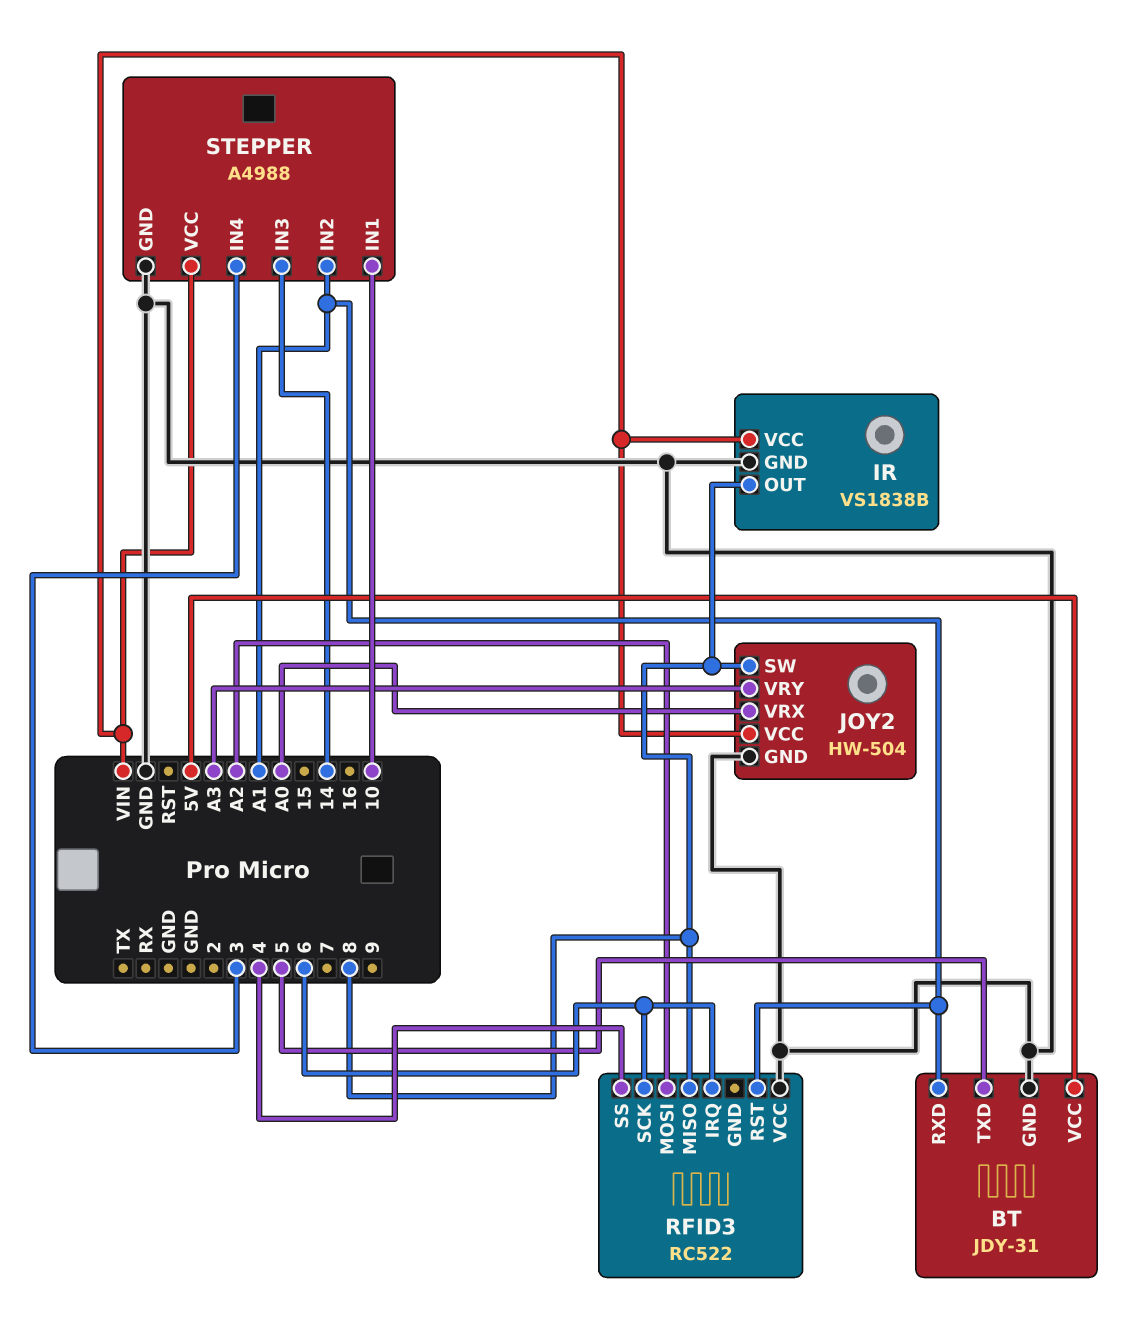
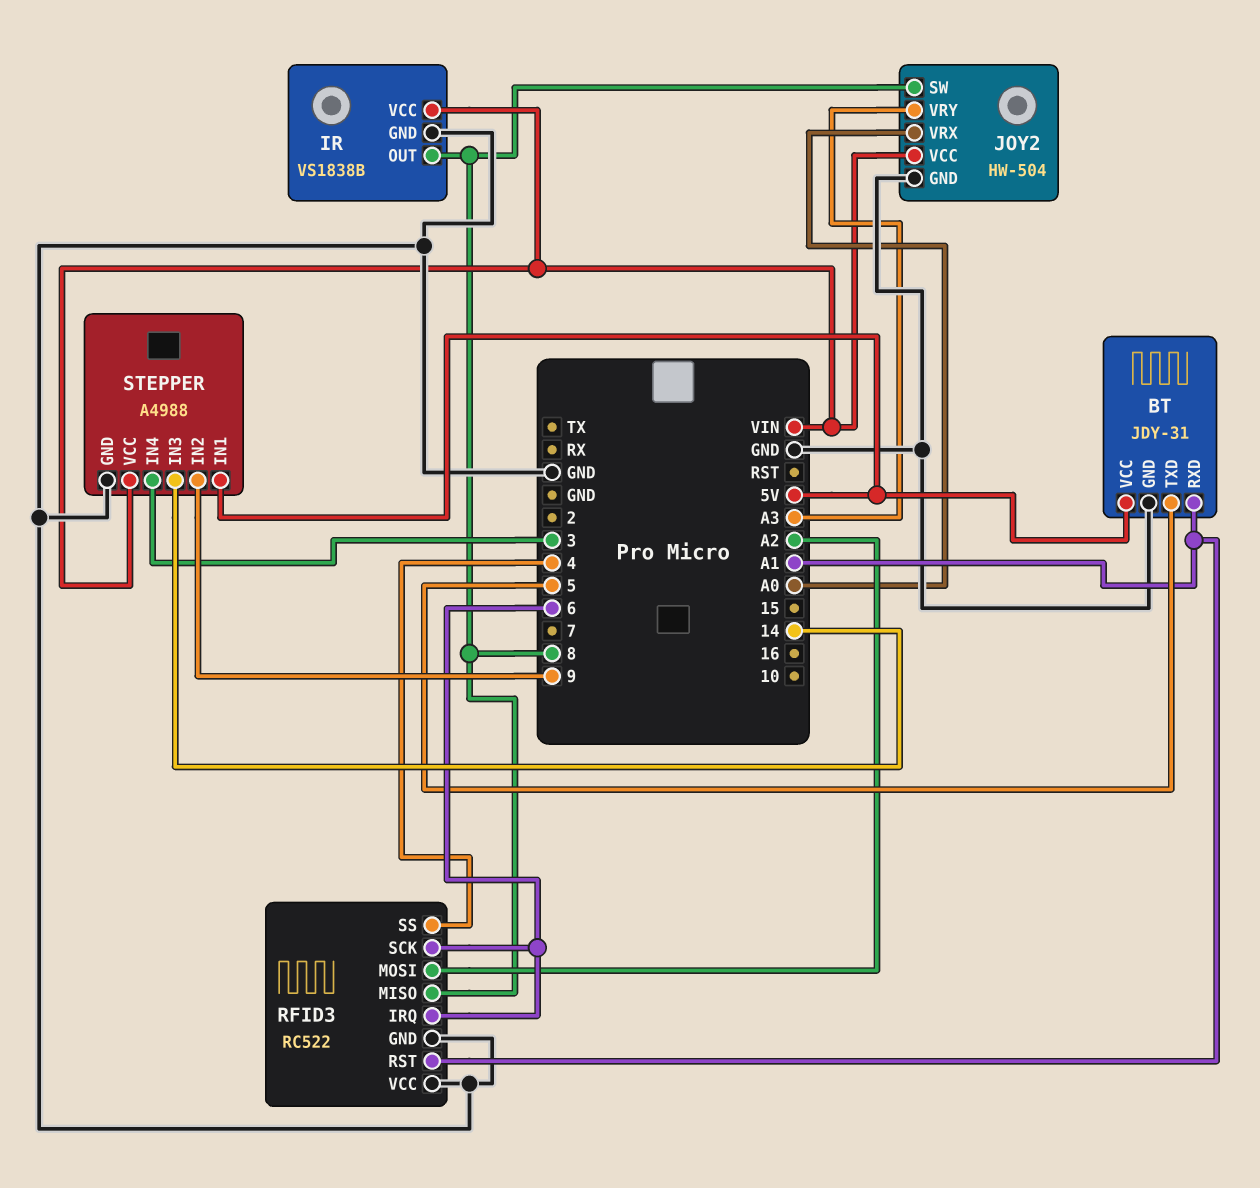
RFID3 pin GND: none -> GND
STEPPER pin IN1: 10 -> 5V
STEPPER pin IN2: A1 -> 9

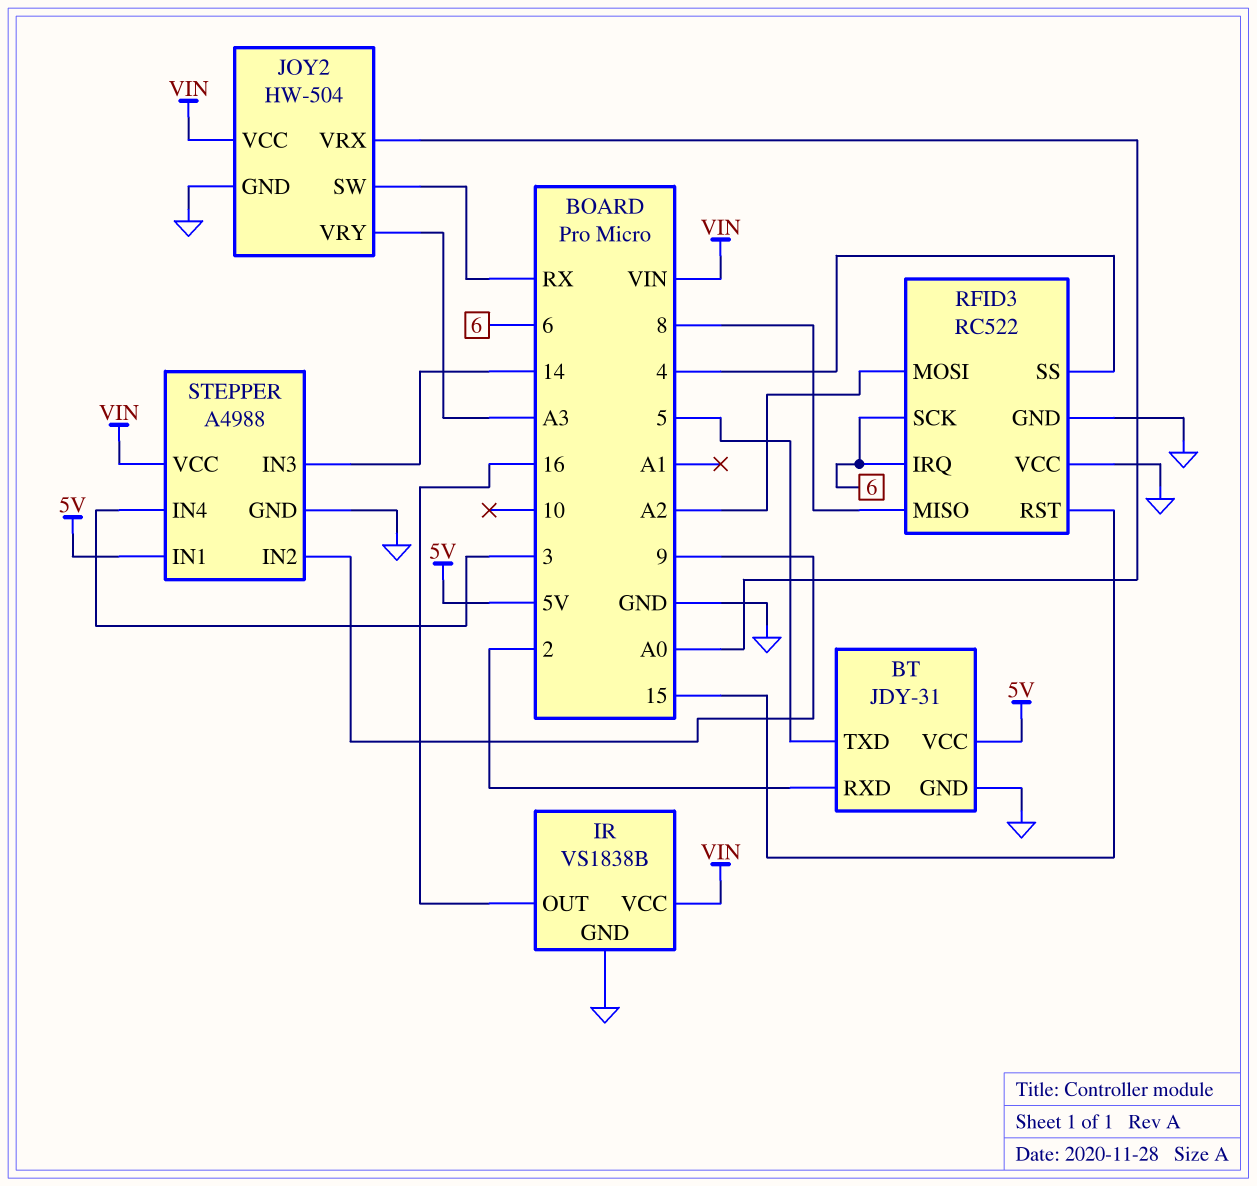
BT pin RXD: A1 -> 2
IR pin OUT: 8 -> 16
JOY2 pin SW: 8 -> RX
RFID3 pin RST: A1 -> 15

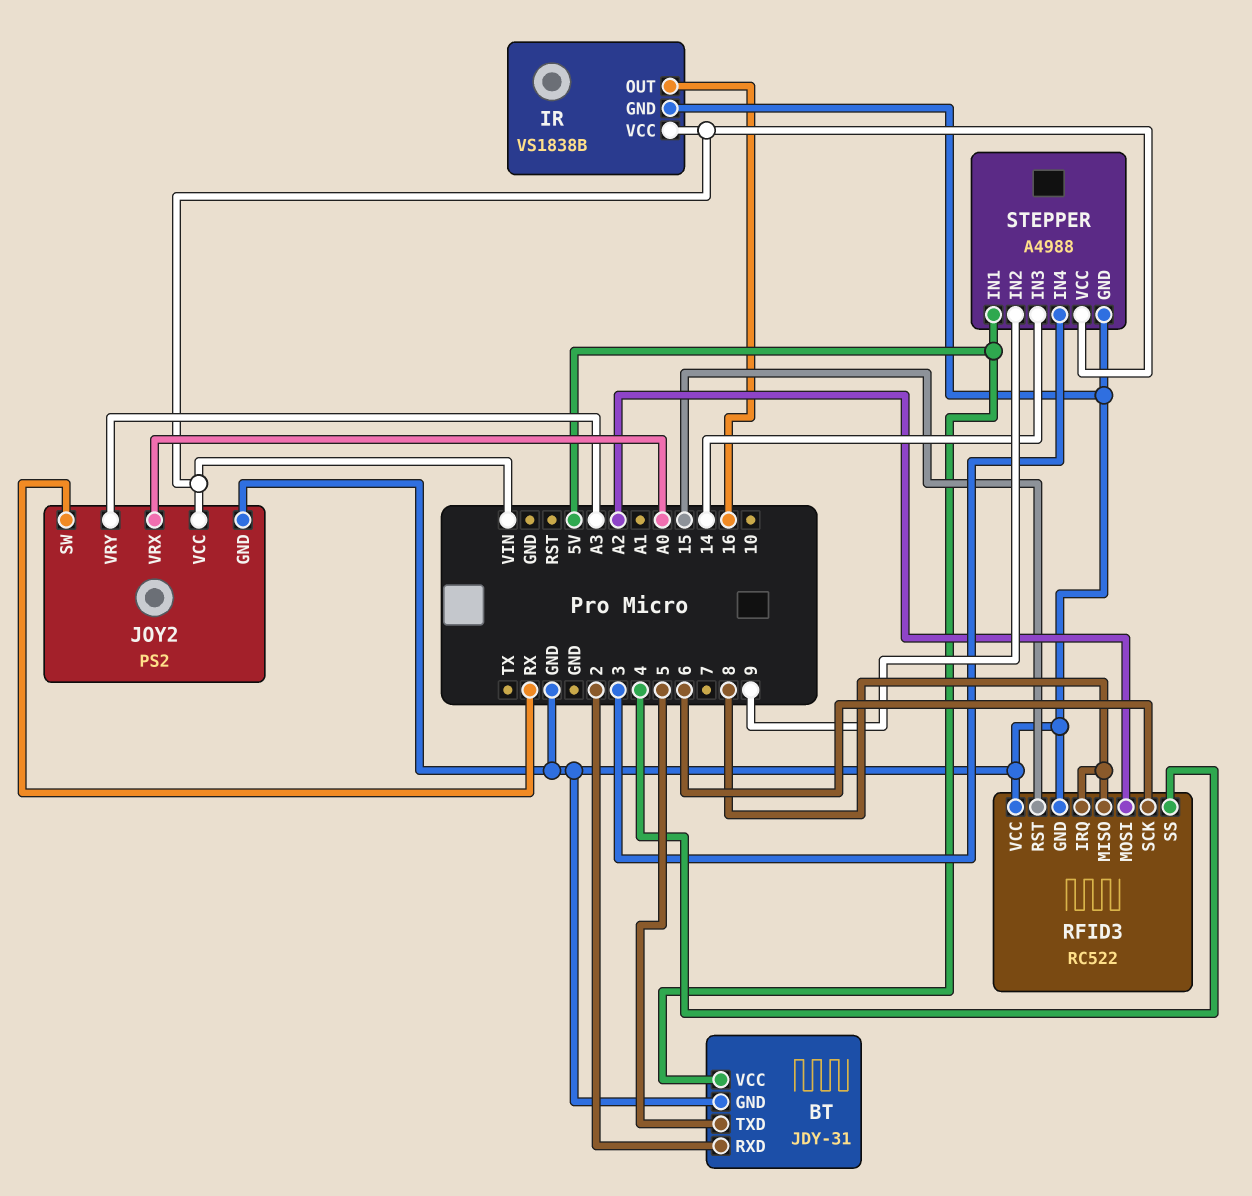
JOY2: HW-504 -> PS2
RFID3 pin IRQ: 6 -> 8

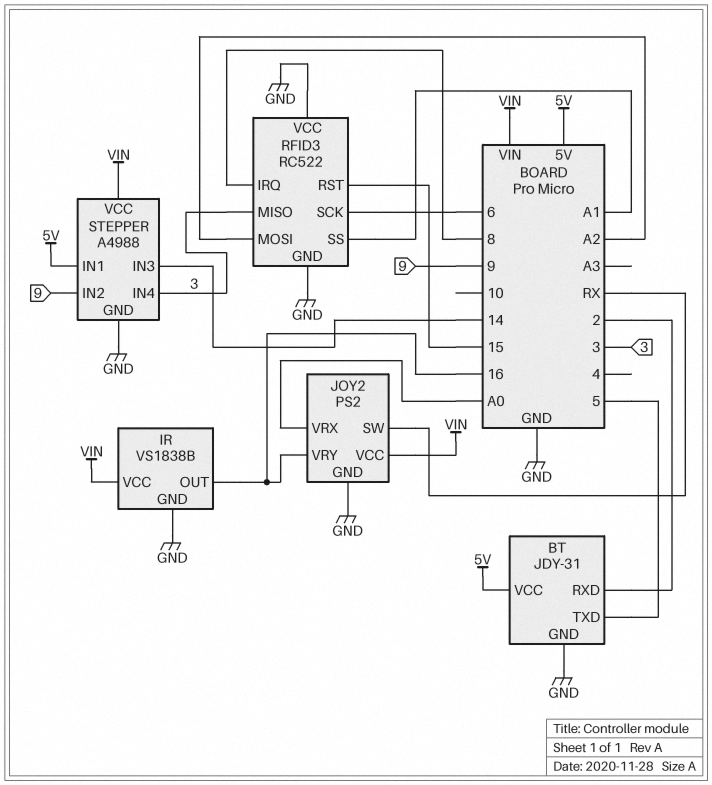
JOY2 pin VRY: A3 -> 16
RFID3 pin MISO: 8 -> 3
RFID3 pin SS: 4 -> A1

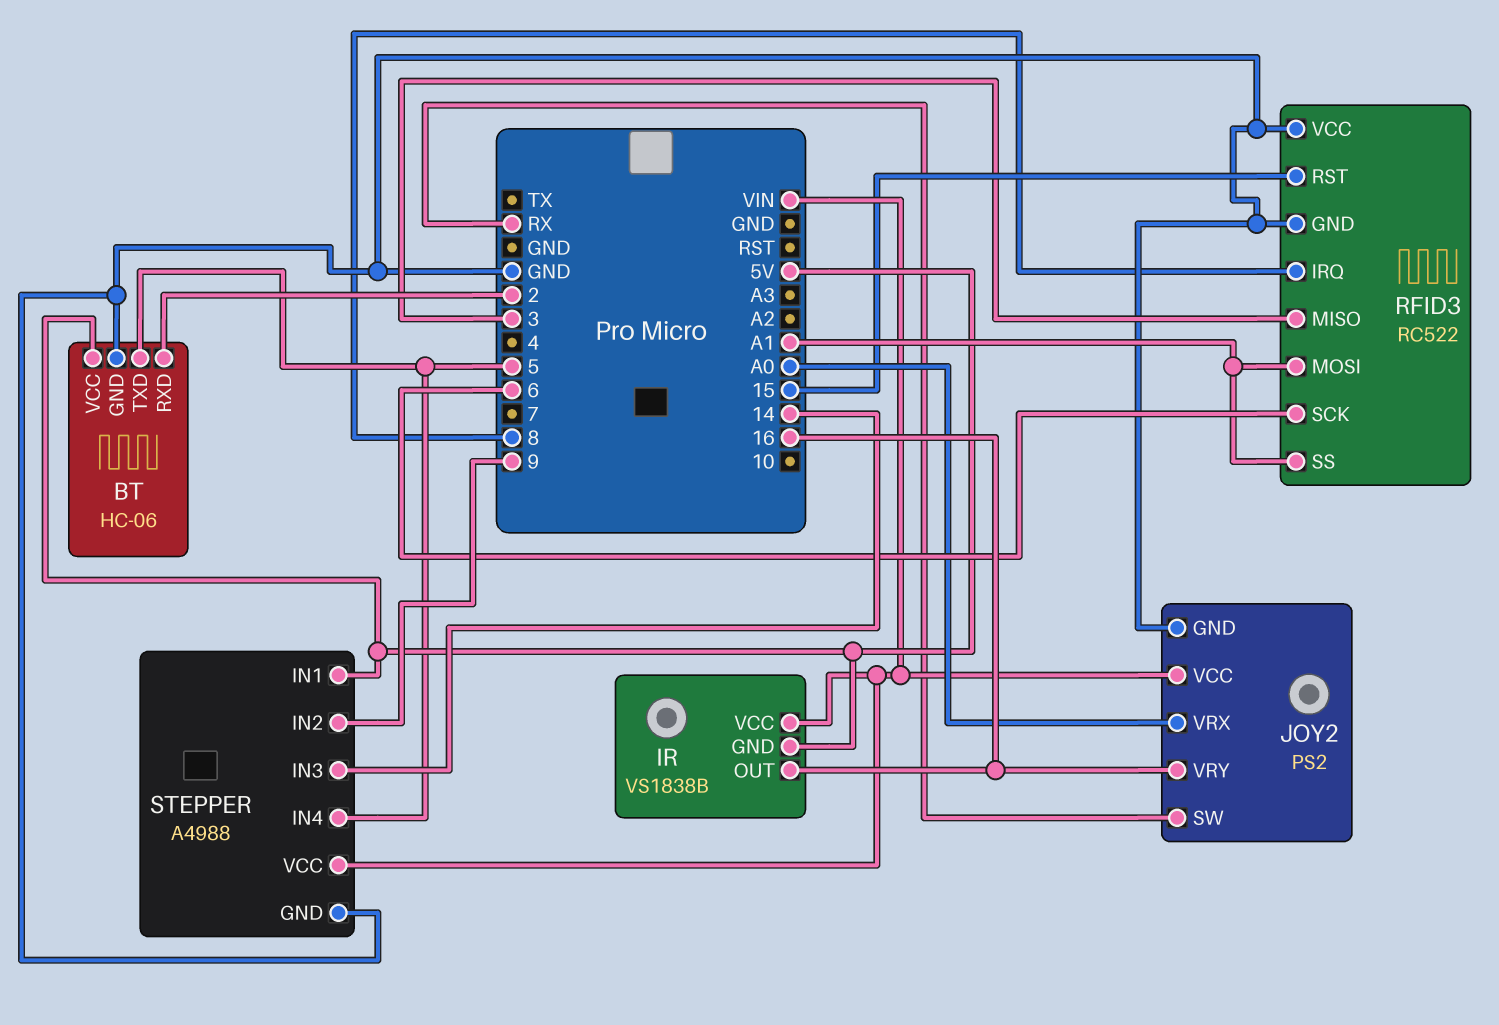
BT: JDY-31 -> HC-06
IR pin GND: GND -> 5V
RFID3 pin MOSI: A2 -> A1
STEPPER pin IN4: 3 -> 5

